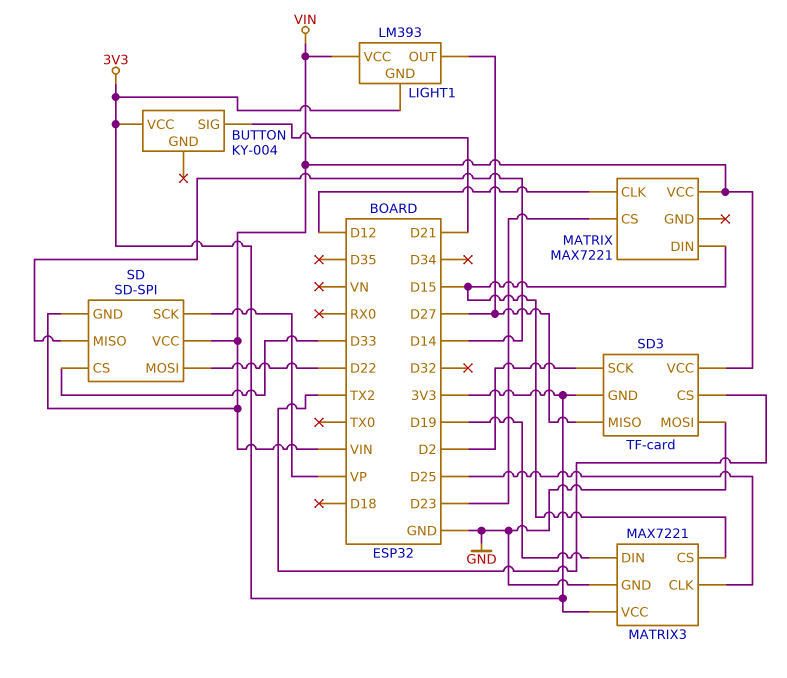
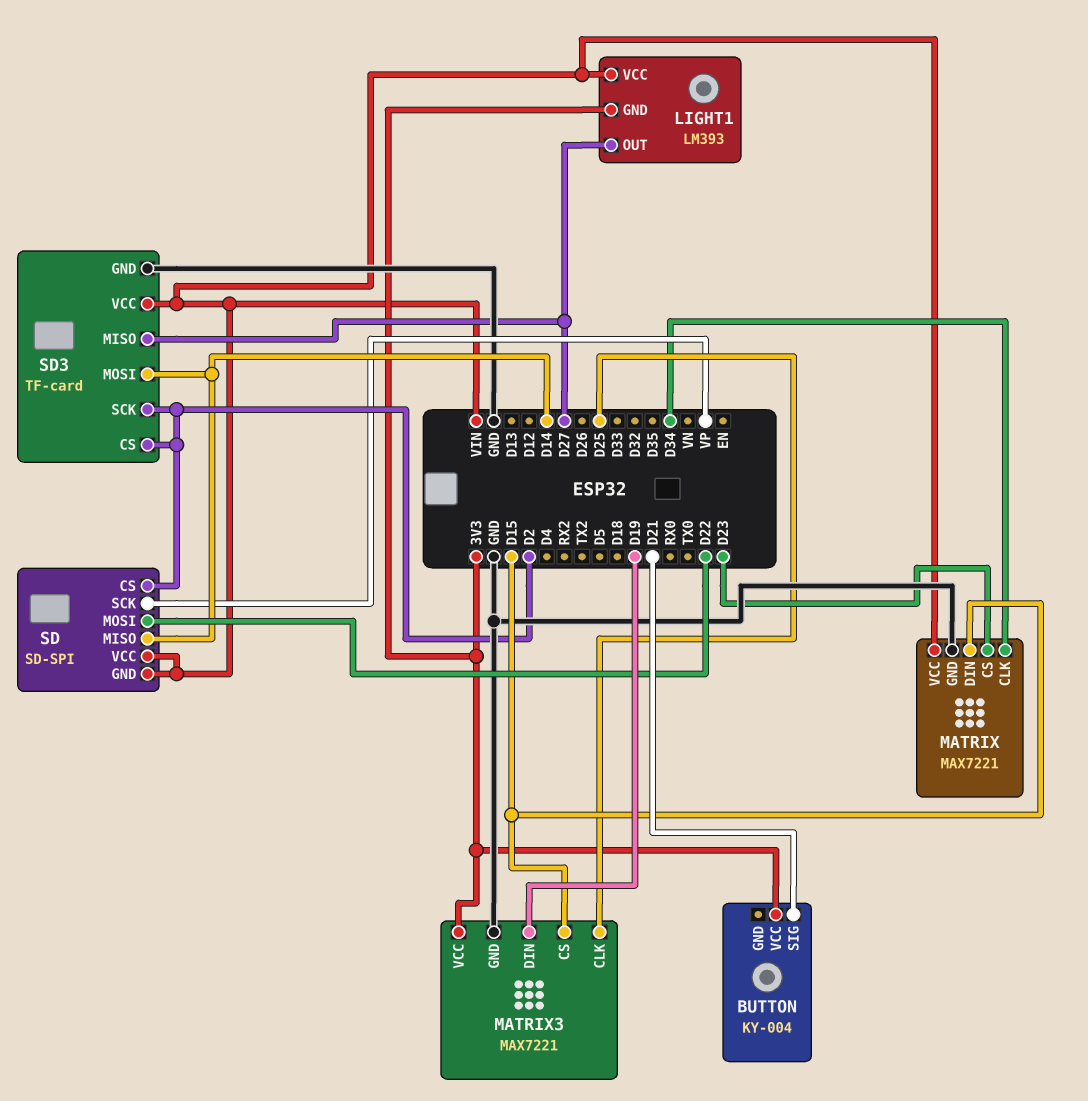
MATRIX pin CLK: D12 -> D34
MATRIX pin GND: none -> GND
SD pin CS: D33 -> D2
SD3 pin CS: TX2 -> D2
SD3 pin GND: 3V3 -> GND
SD3 pin MOSI: GND -> D14

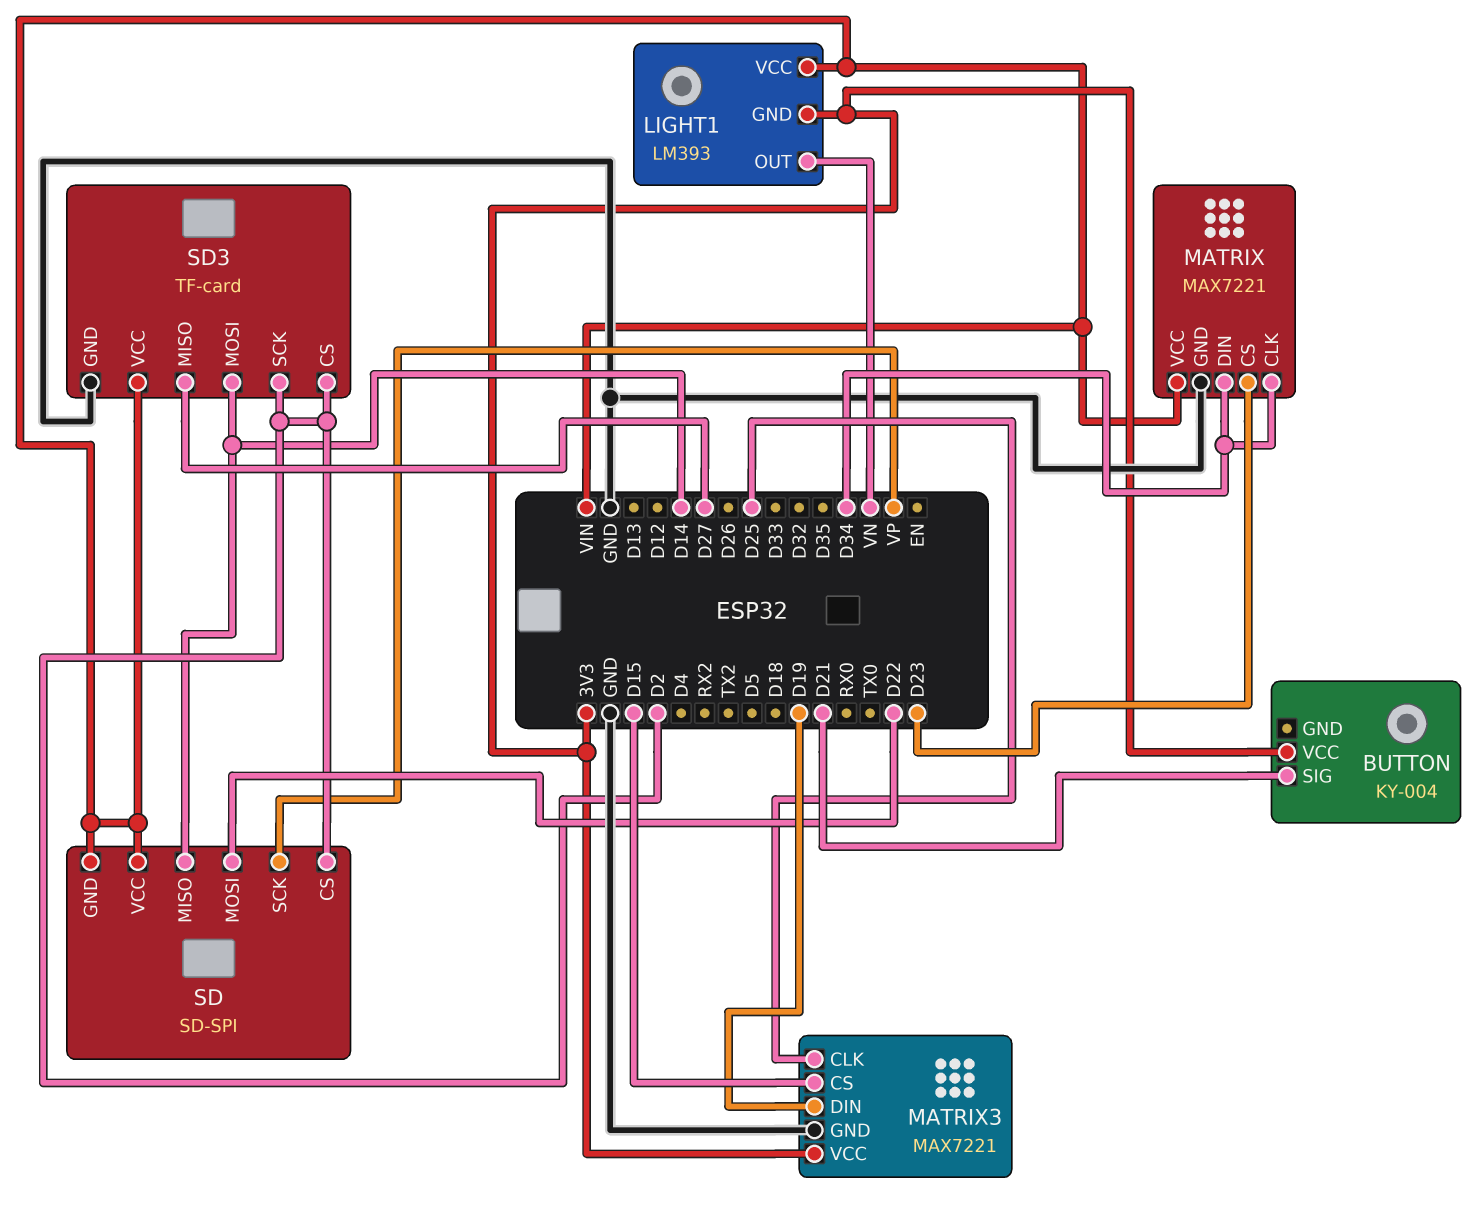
LIGHT1 pin OUT: D27 -> VN
MATRIX pin DIN: D15 -> D34

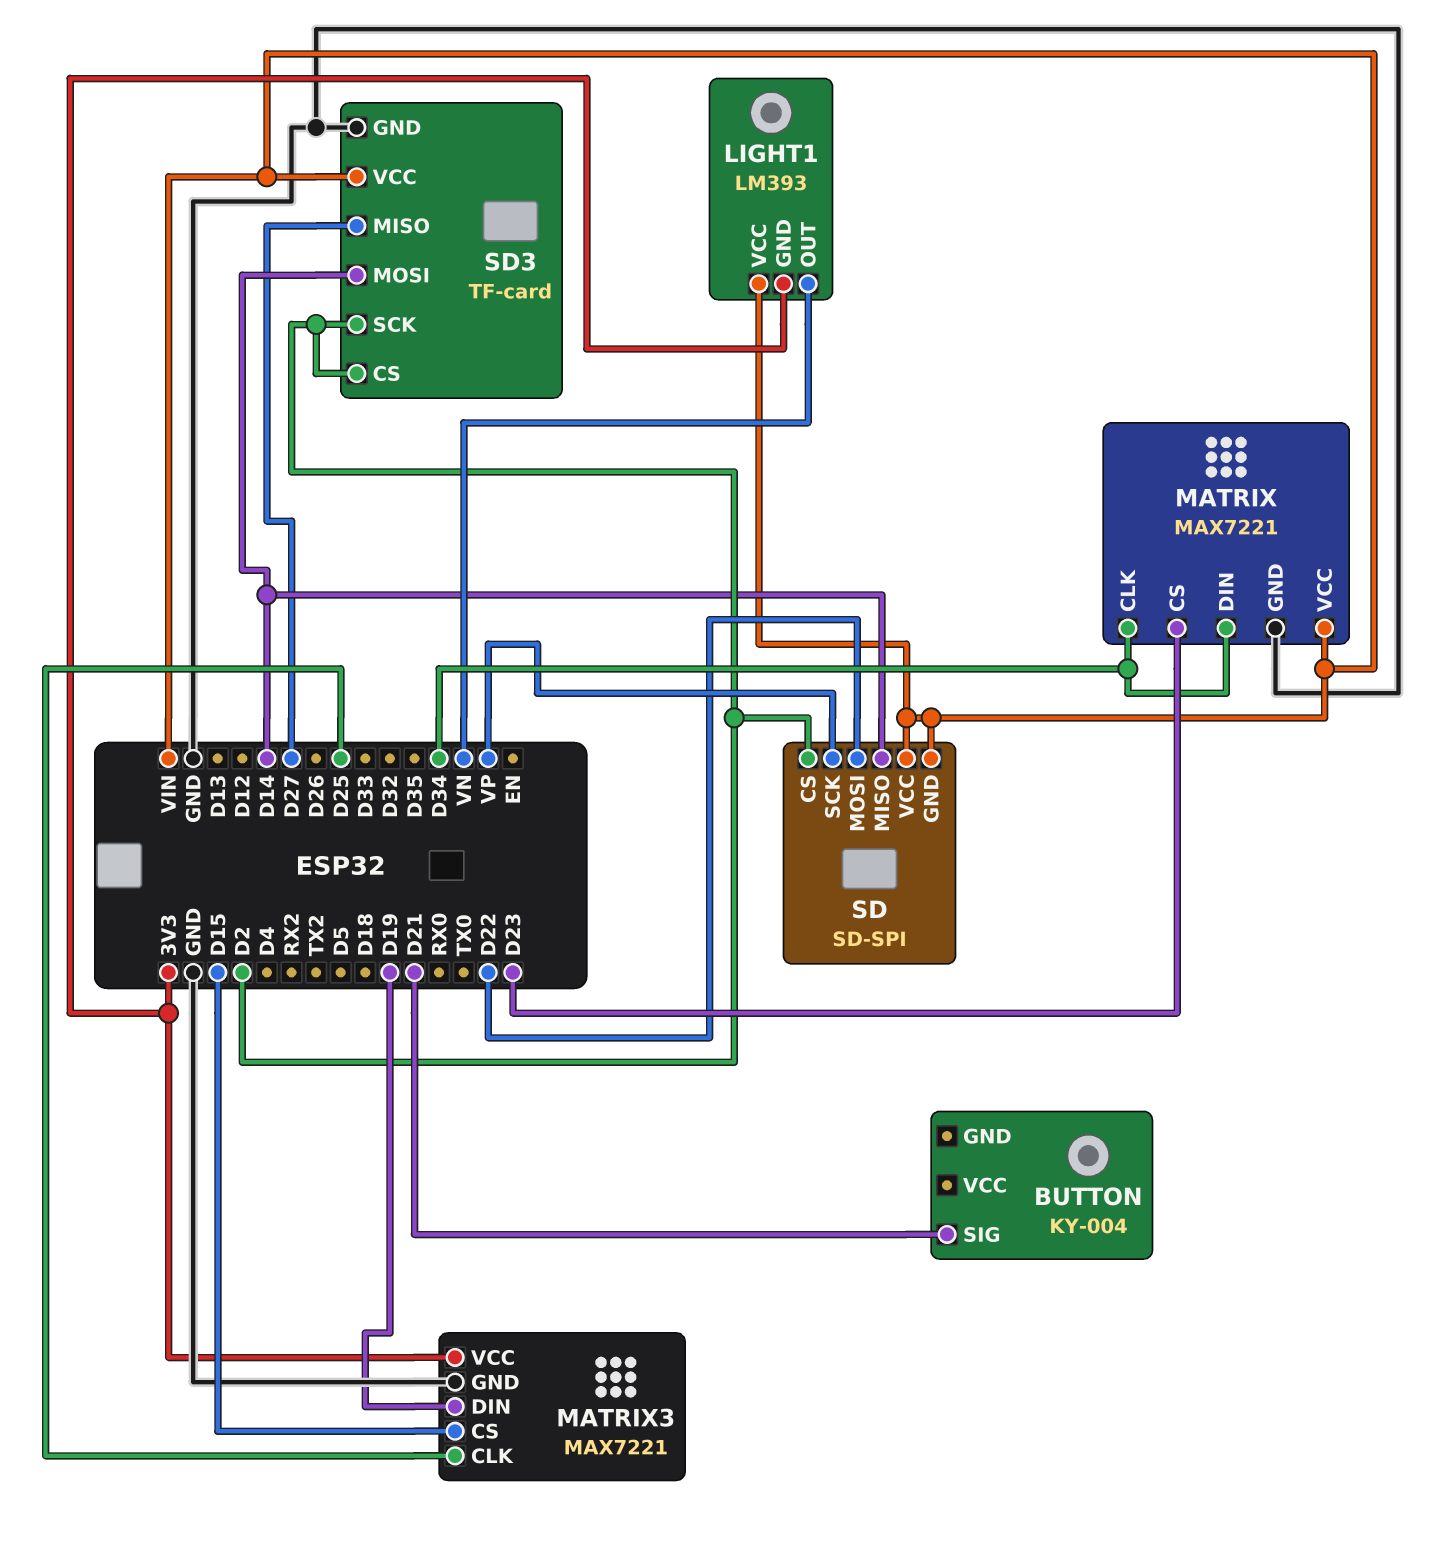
BUTTON pin VCC: 3V3 -> none

